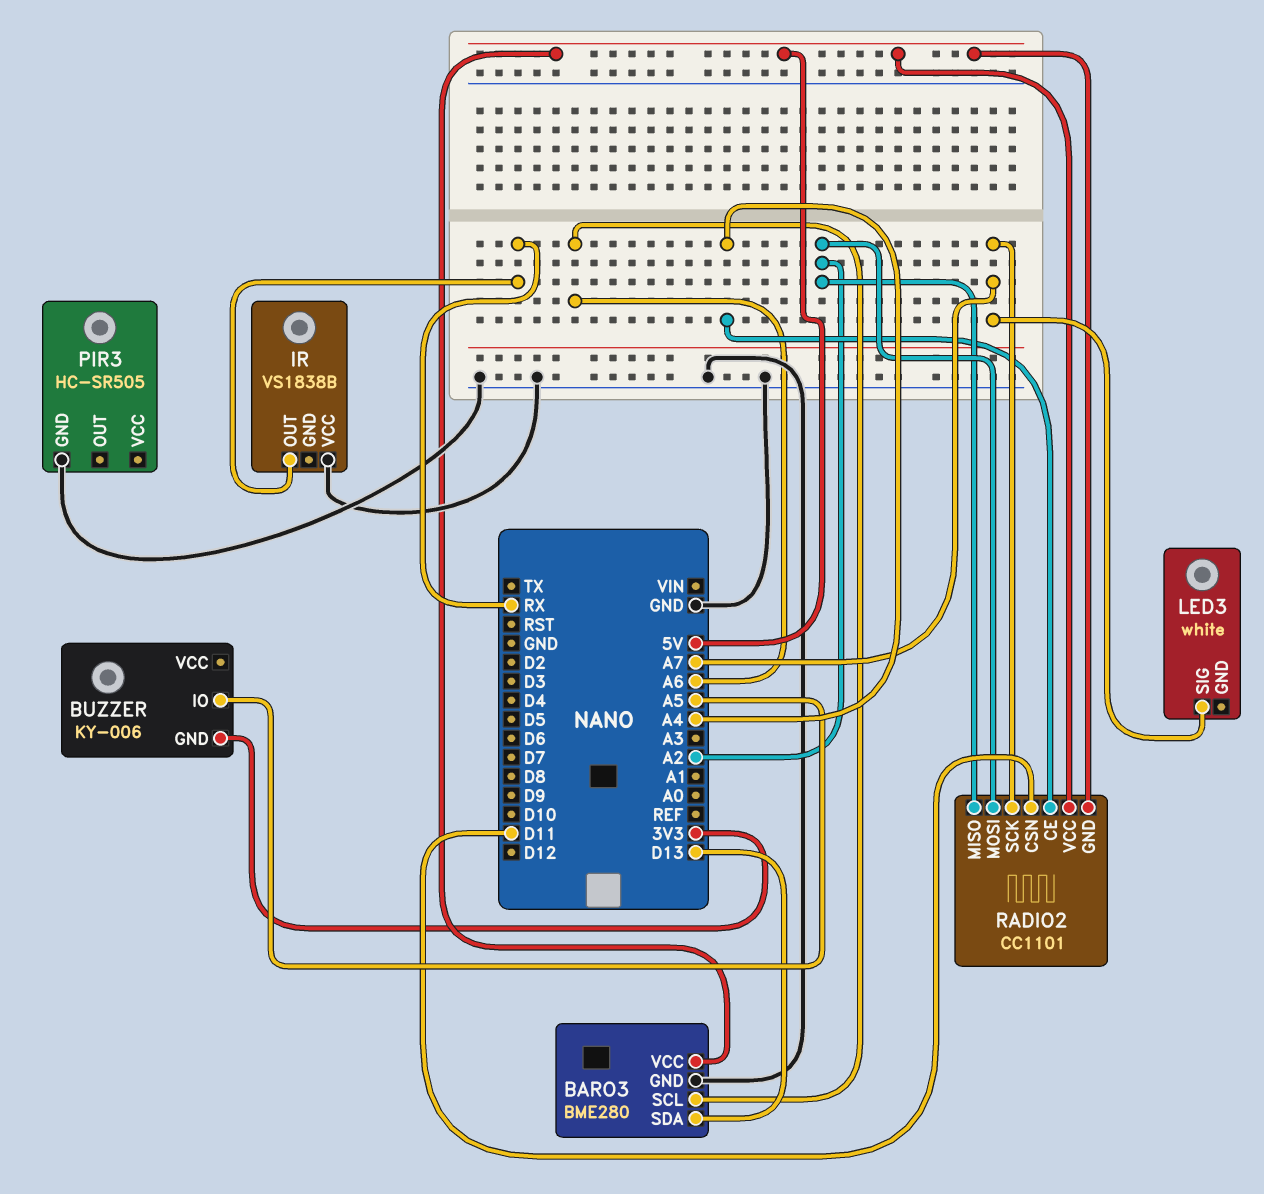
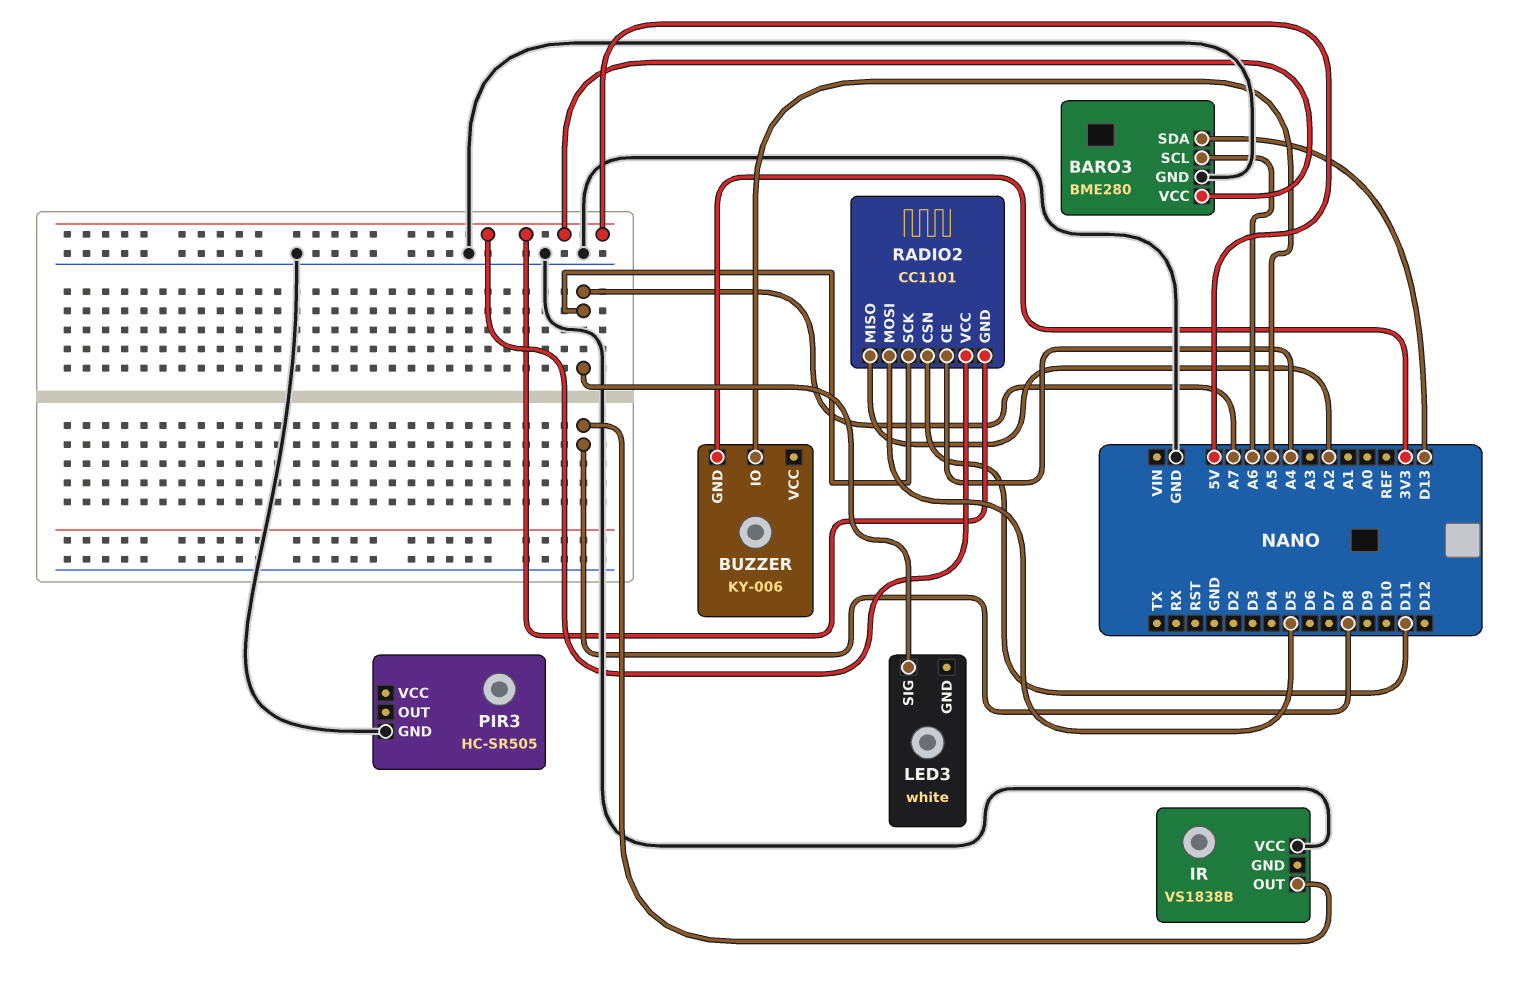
IR pin OUT: RX -> D8
RADIO2 pin MOSI: A2 -> D5

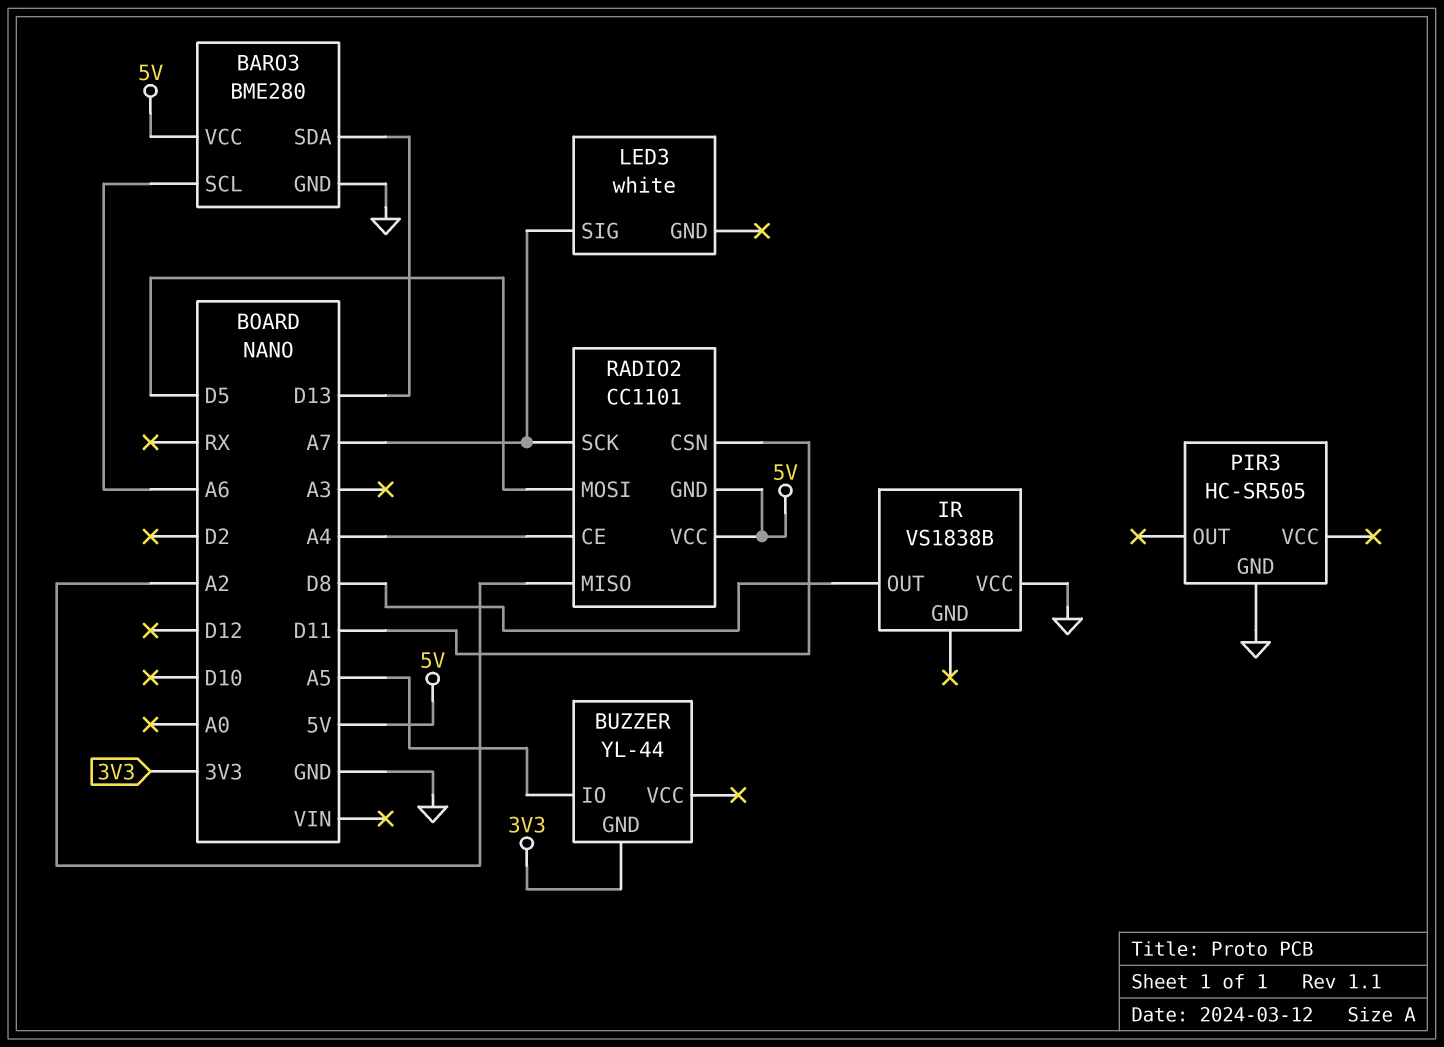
BUZZER: KY-006 -> YL-44

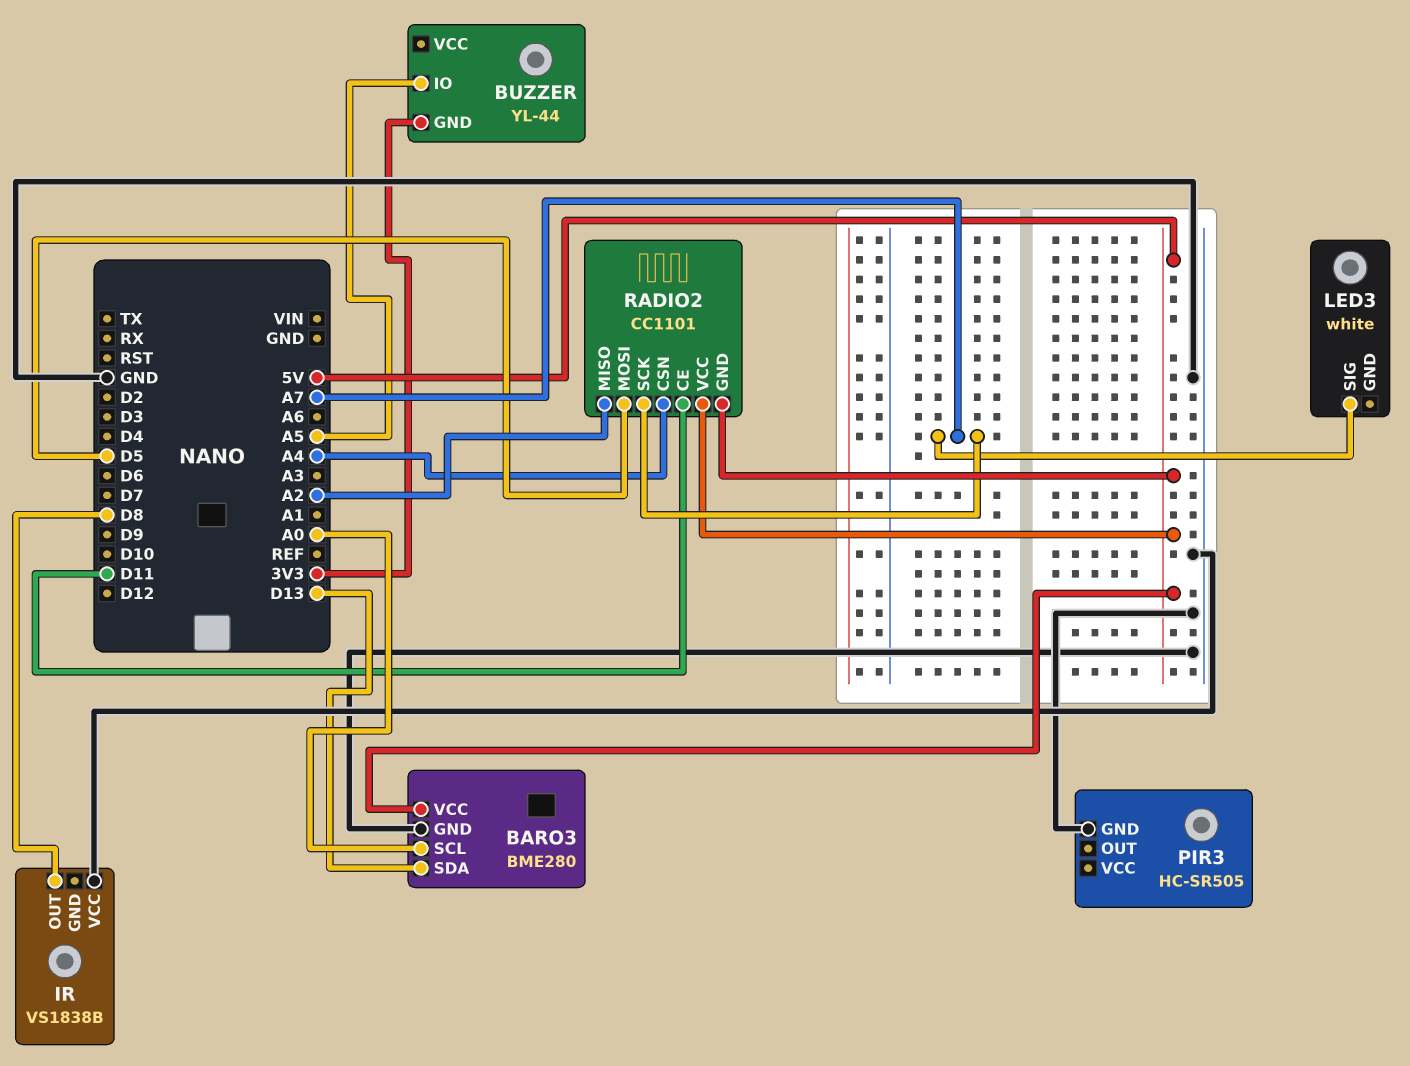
BARO3 pin SCL: A6 -> A0
RADIO2 pin CE: A4 -> D11
RADIO2 pin CSN: D11 -> A4

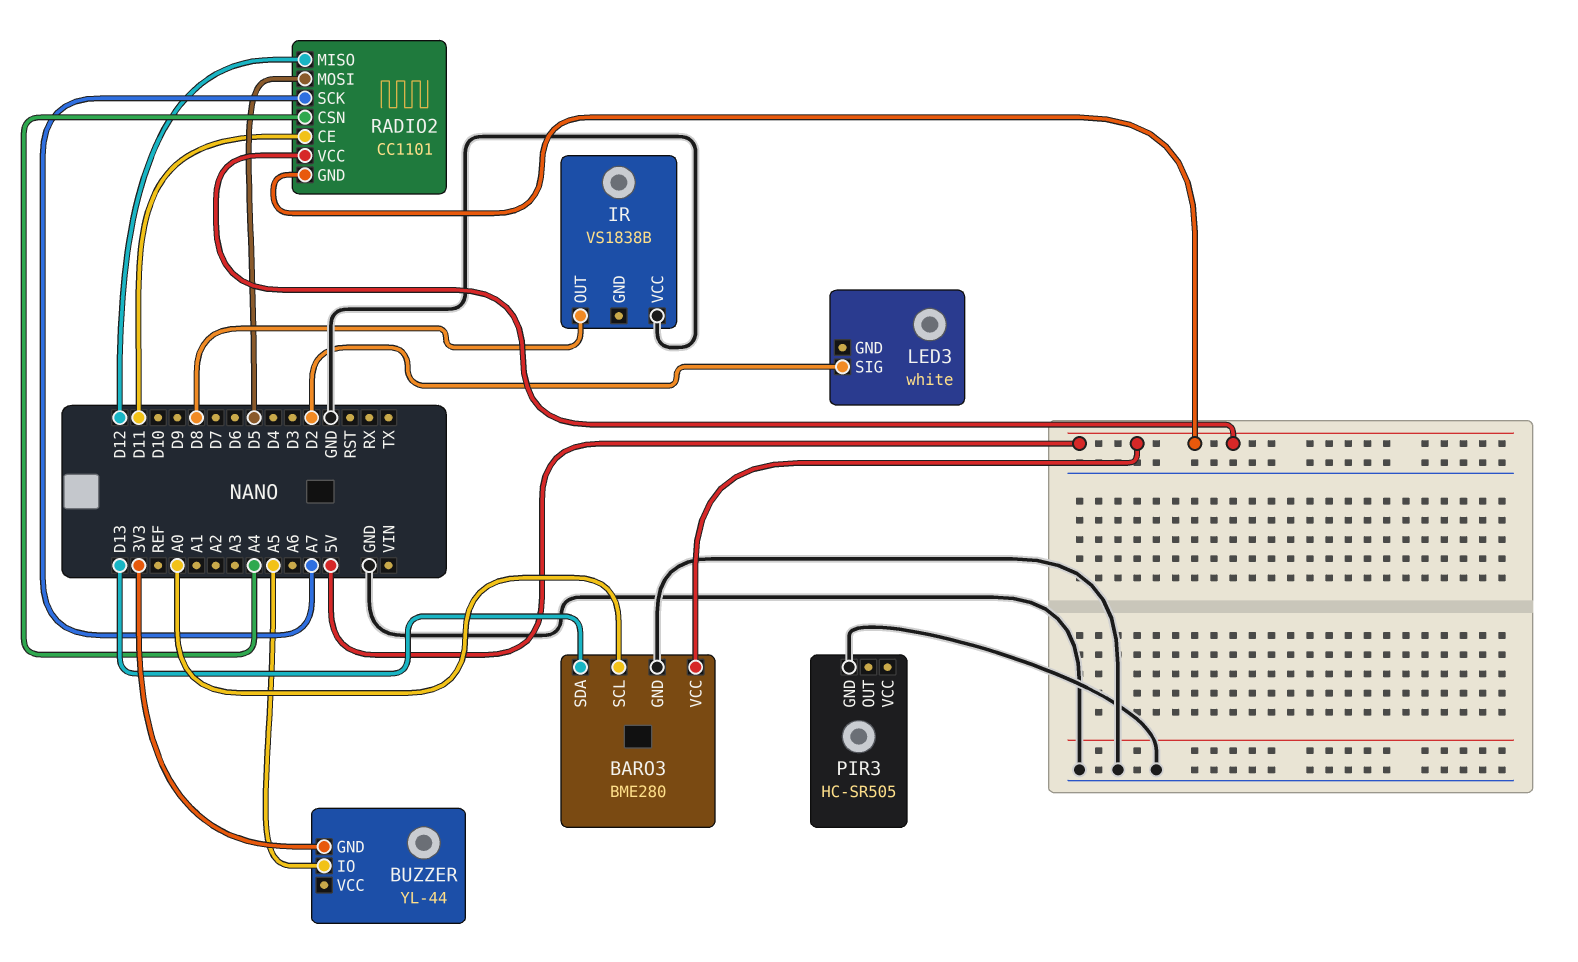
LED3 pin SIG: A7 -> D2
RADIO2 pin MISO: A2 -> D12

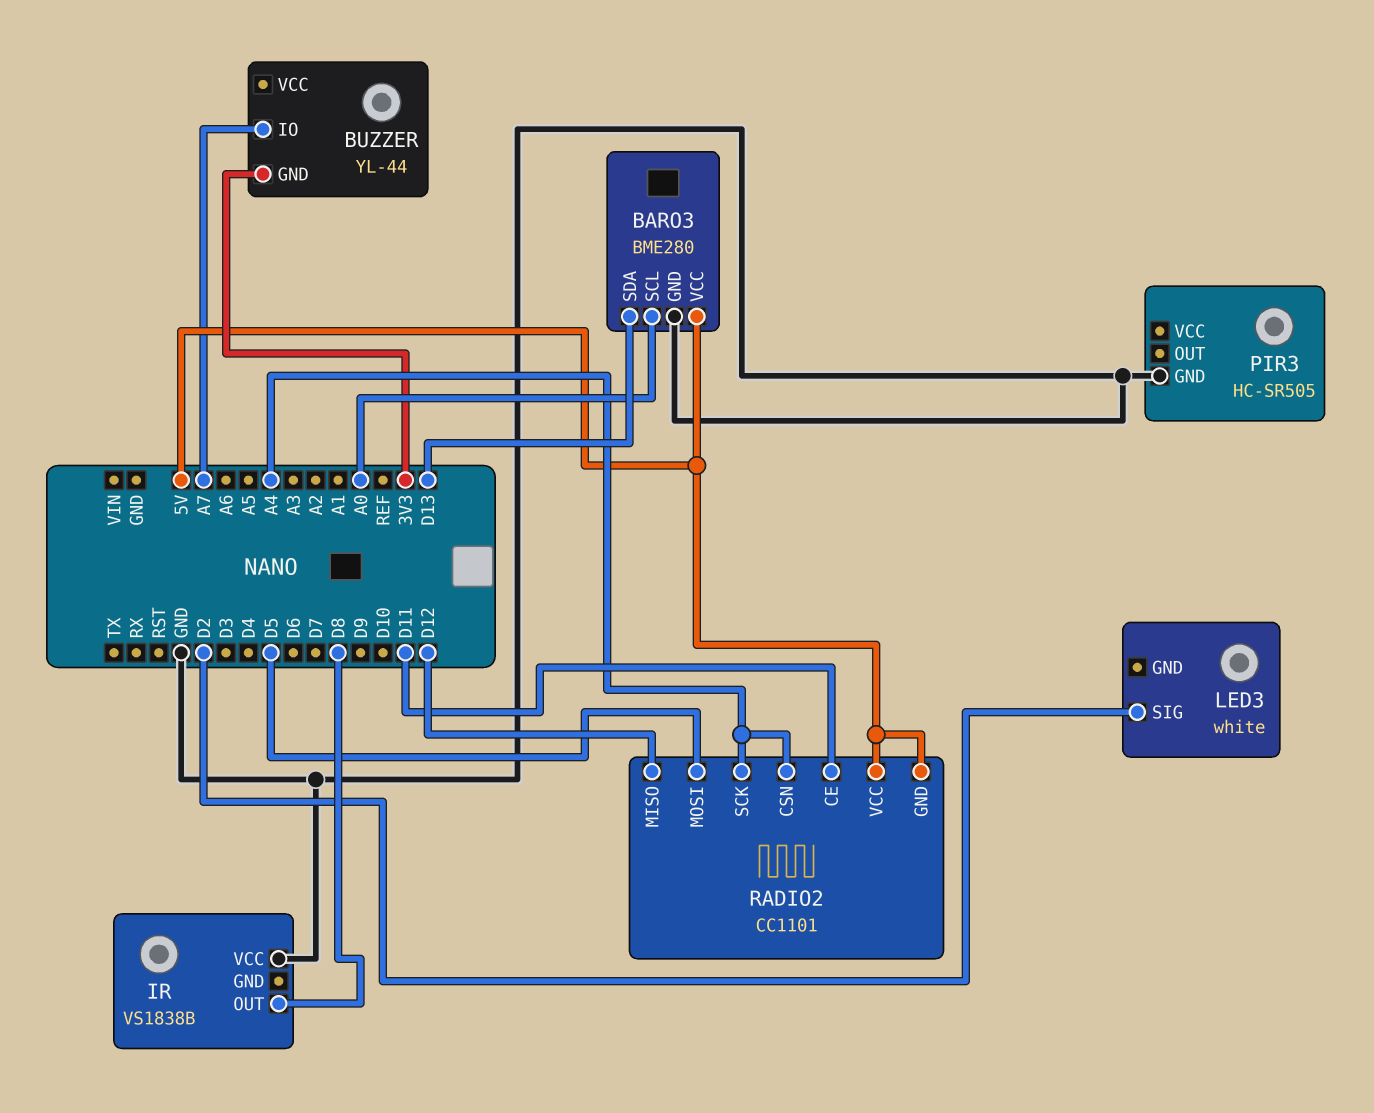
BUZZER pin IO: A5 -> A7
RADIO2 pin SCK: A7 -> A4

